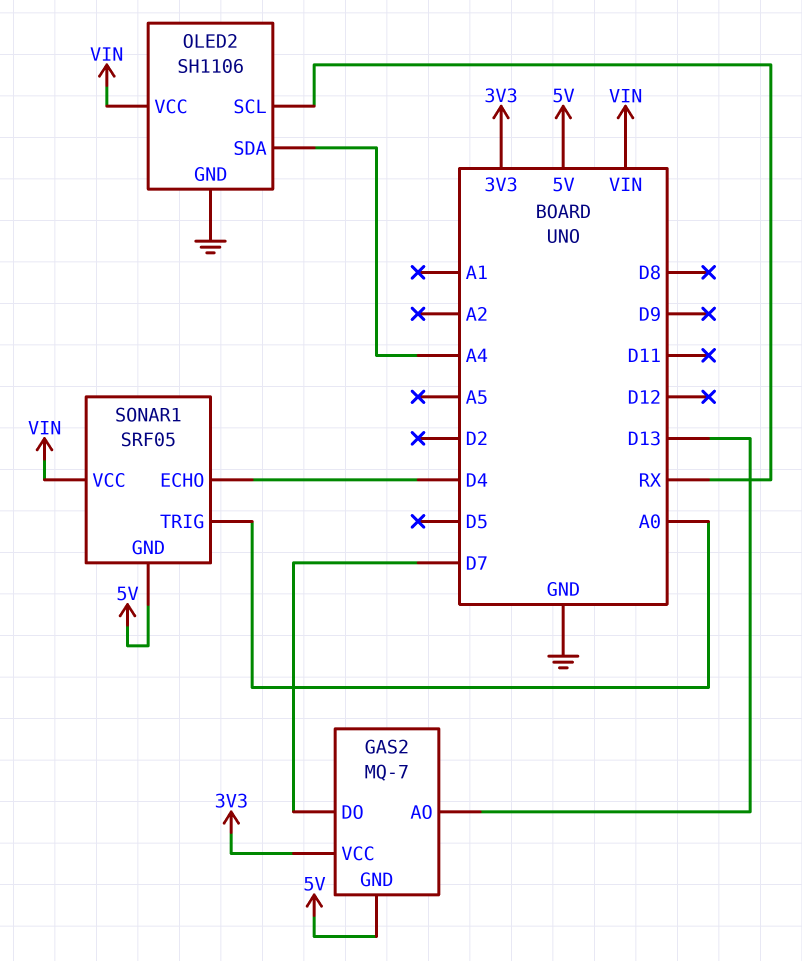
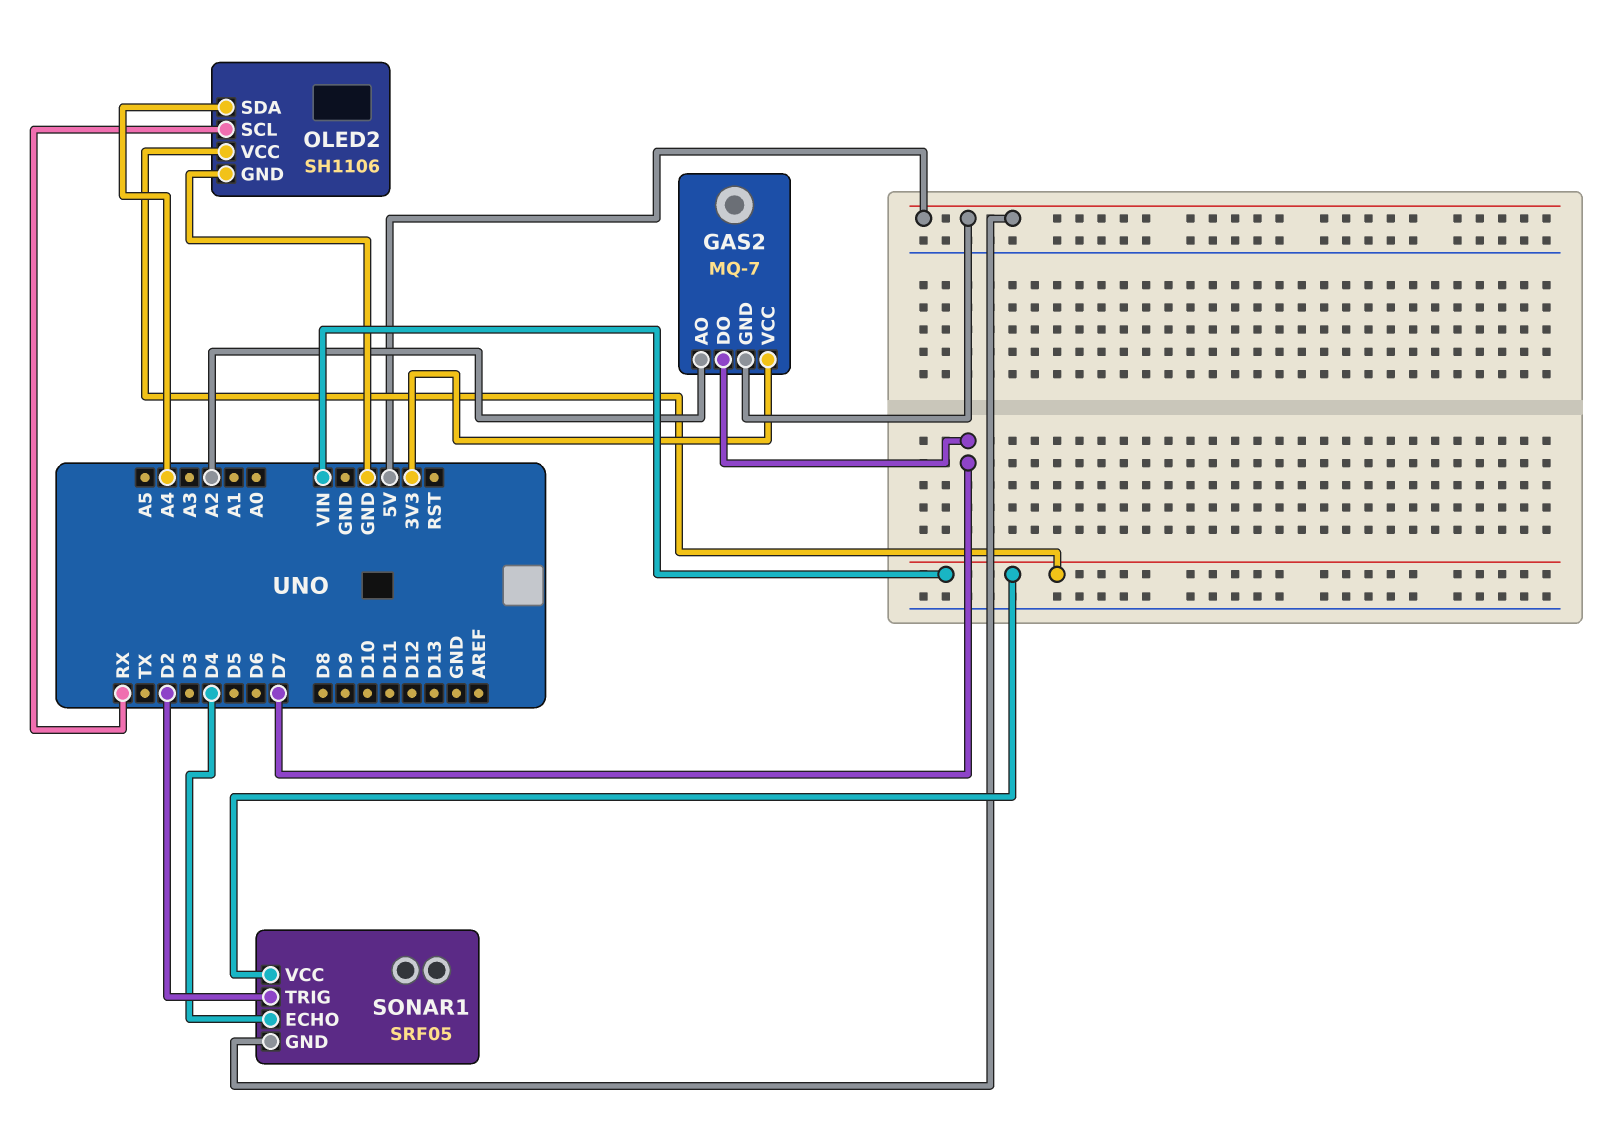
GAS2 pin AO: D13 -> A2
SONAR1 pin TRIG: A0 -> D2

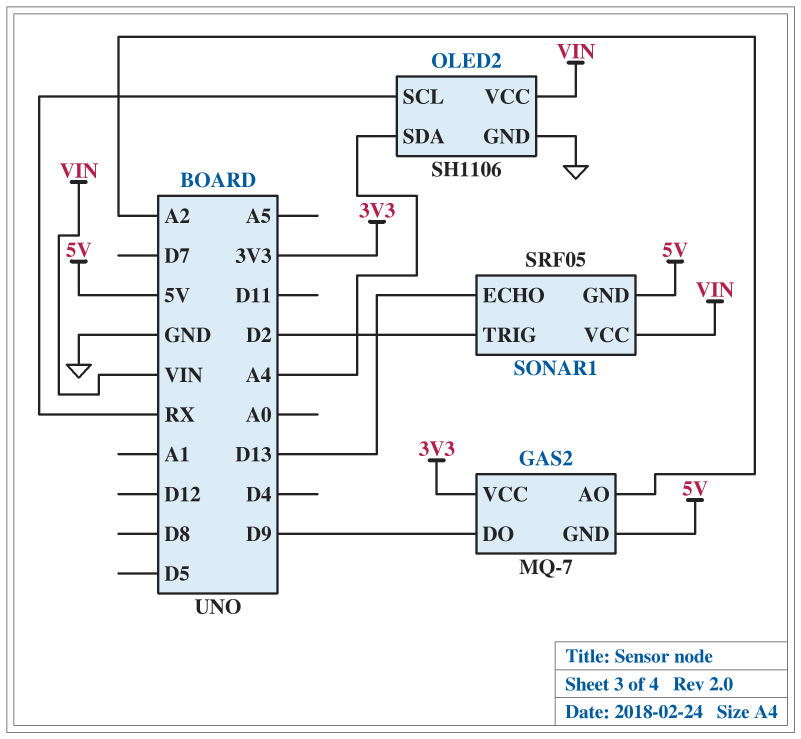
GAS2 pin DO: D7 -> D9
SONAR1 pin ECHO: D4 -> D13

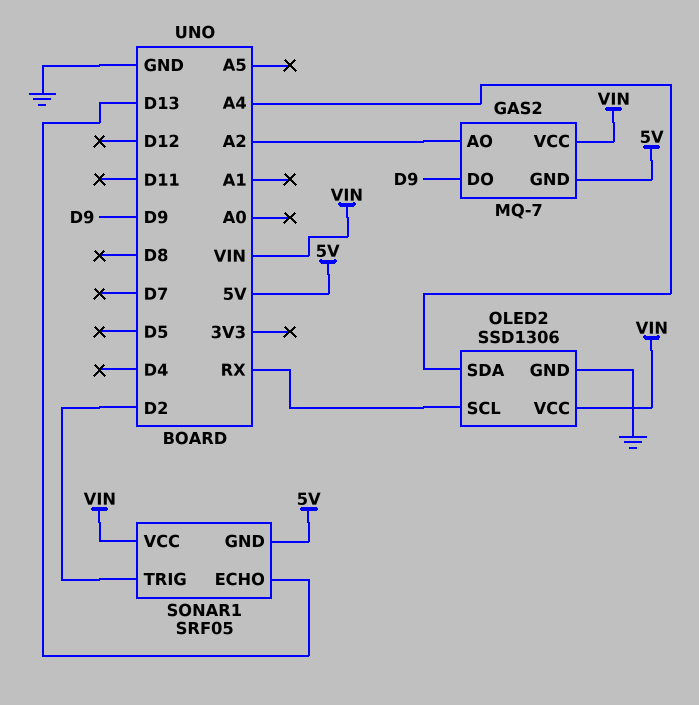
GAS2 pin VCC: 3V3 -> VIN
OLED2: SH1106 -> SSD1306

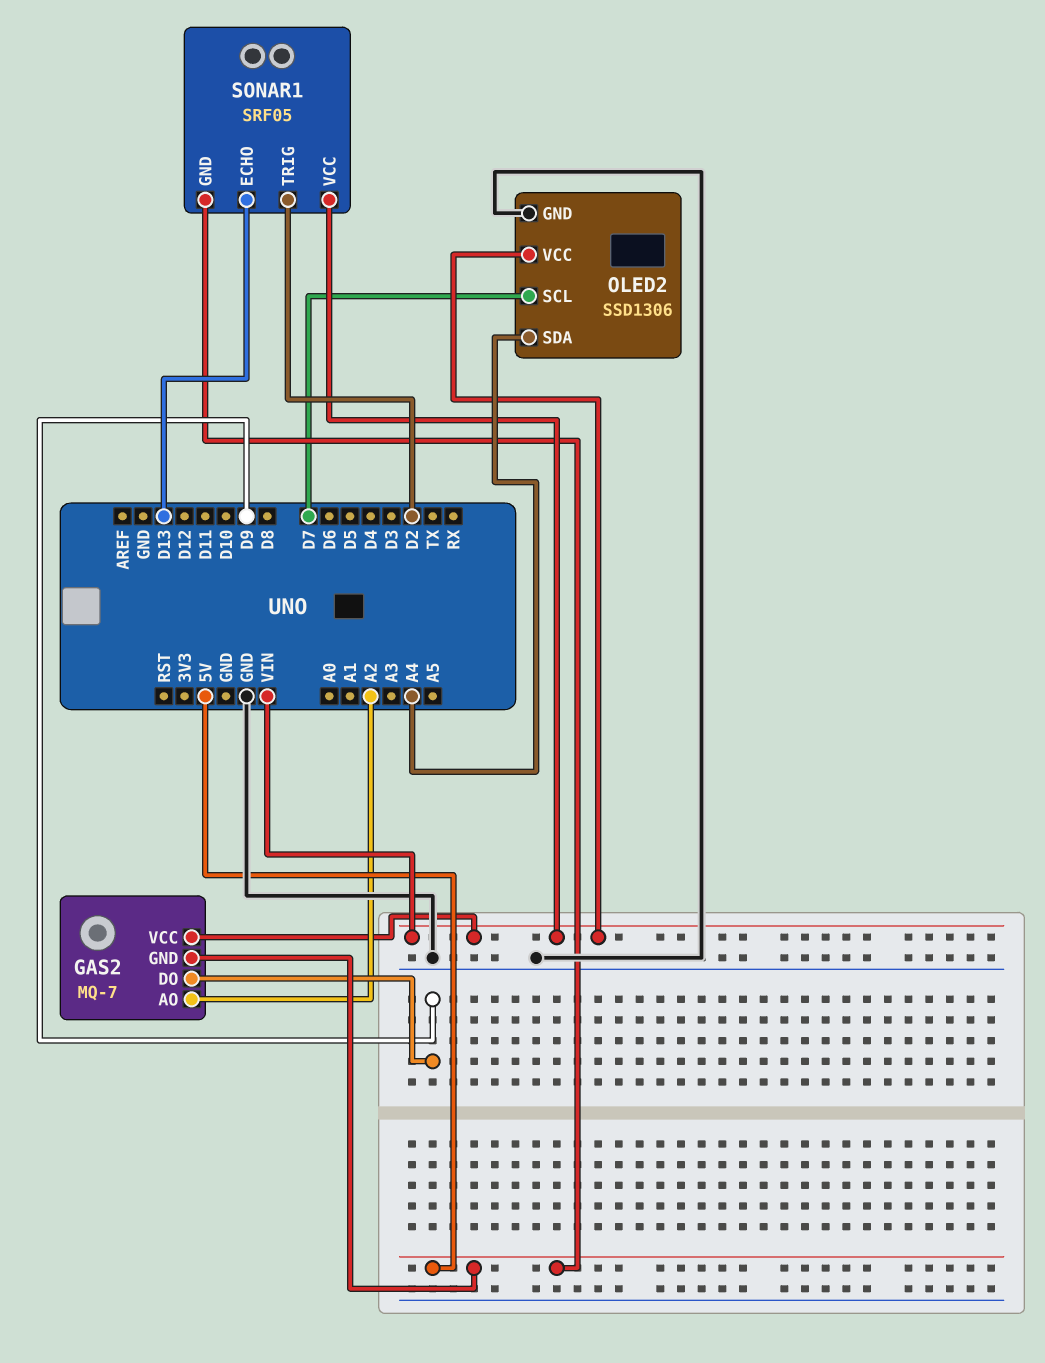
OLED2 pin SCL: RX -> D7

